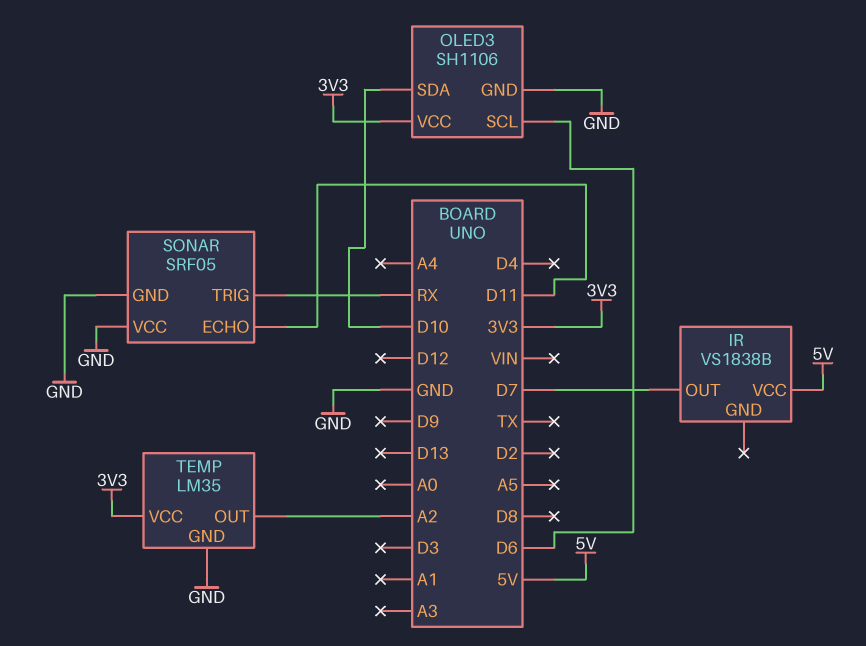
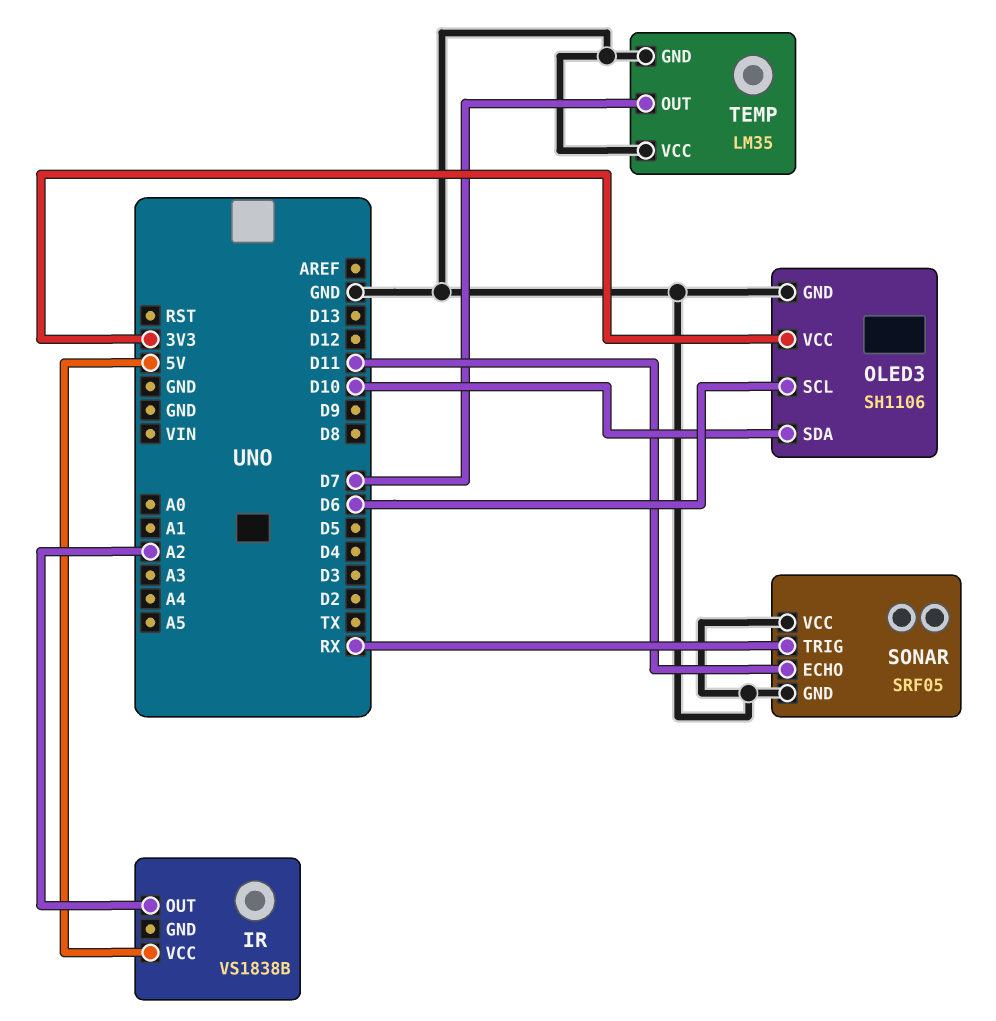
IR pin OUT: D7 -> A2
TEMP pin OUT: A2 -> D7
TEMP pin VCC: 3V3 -> GND

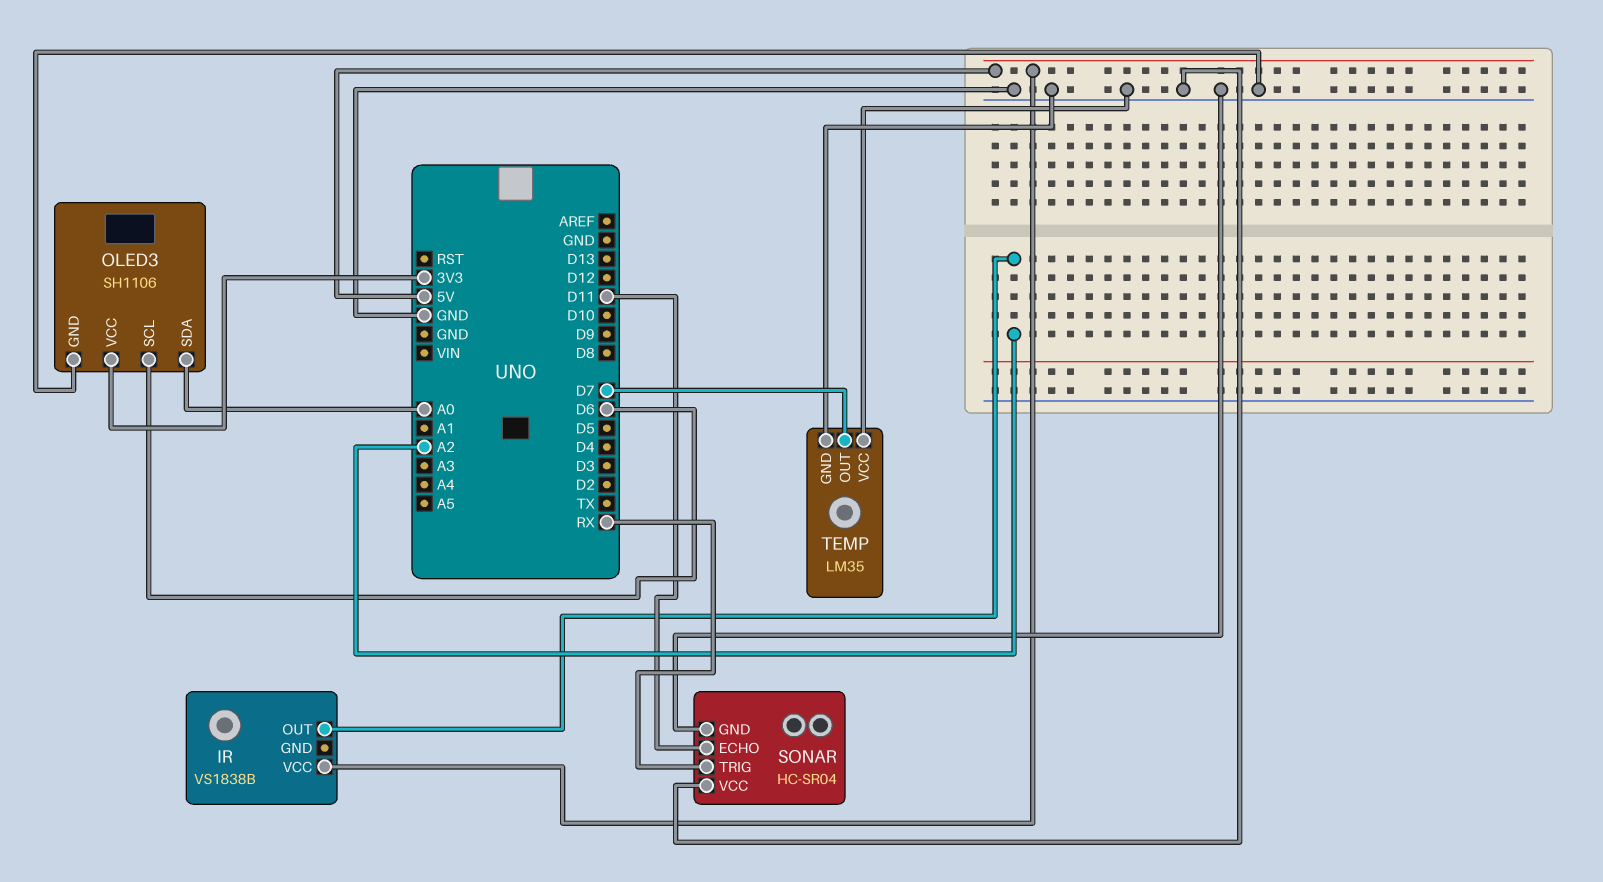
OLED3 pin SDA: D10 -> A0
SONAR: SRF05 -> HC-SR04

